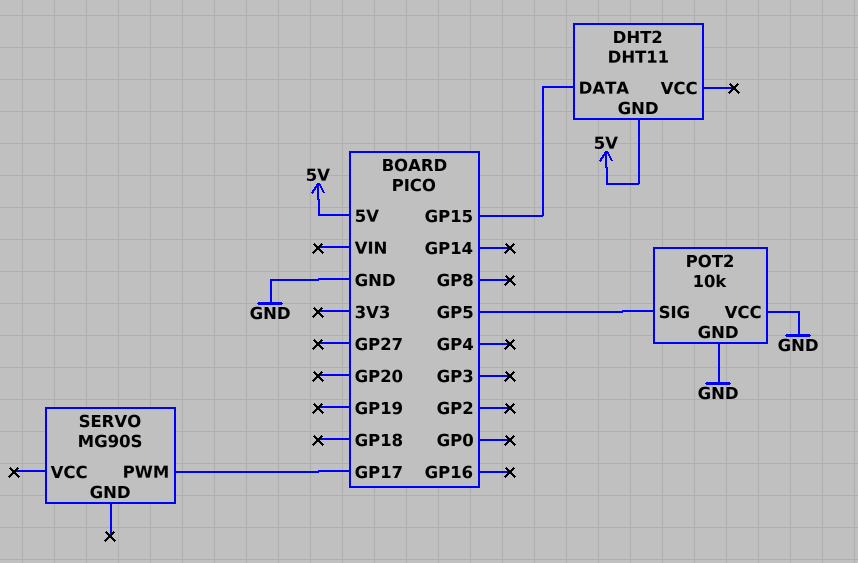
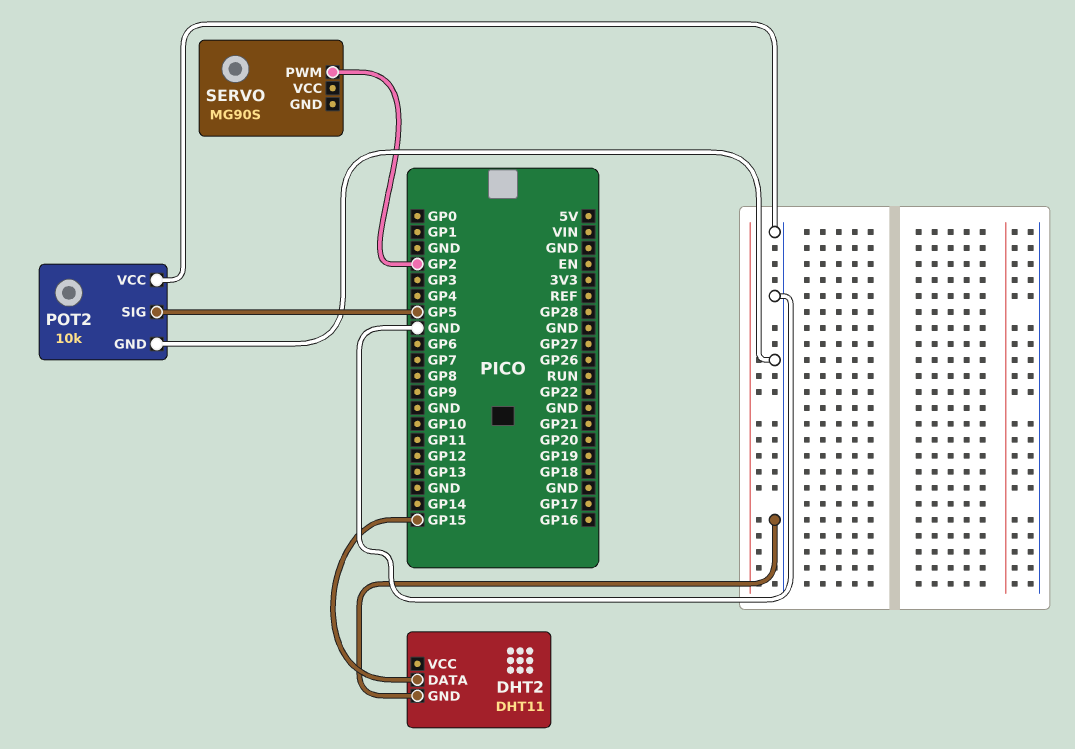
DHT2 pin GND: 5V -> GND
SERVO pin PWM: GP17 -> GP2

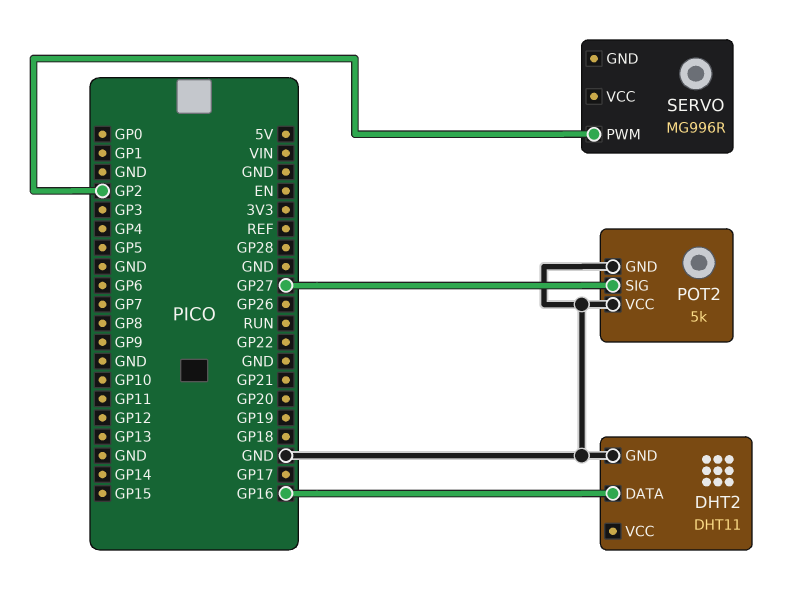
DHT2 pin DATA: GP15 -> GP16
POT2: 10k -> 5k
POT2 pin SIG: GP5 -> GP27
SERVO: MG90S -> MG996R

